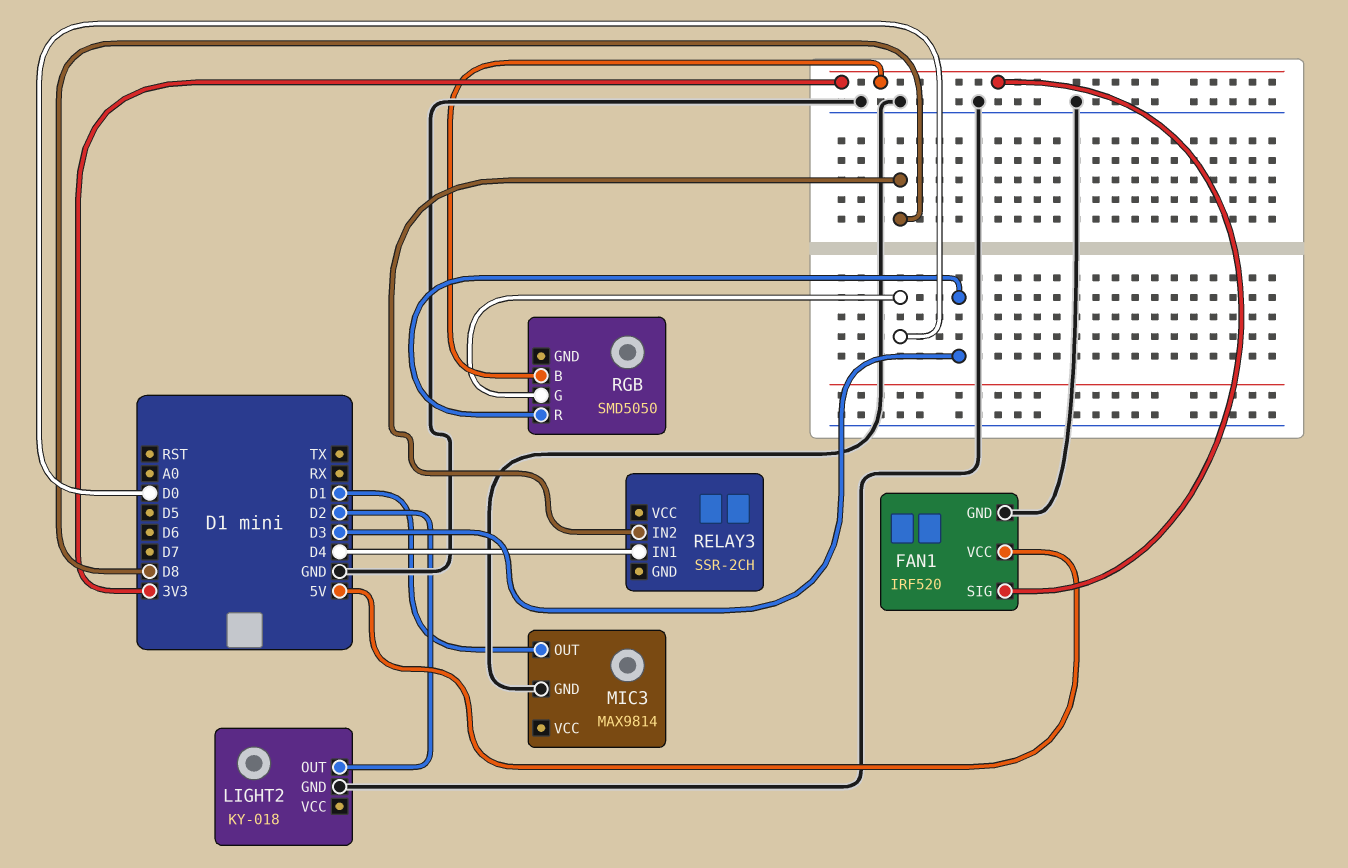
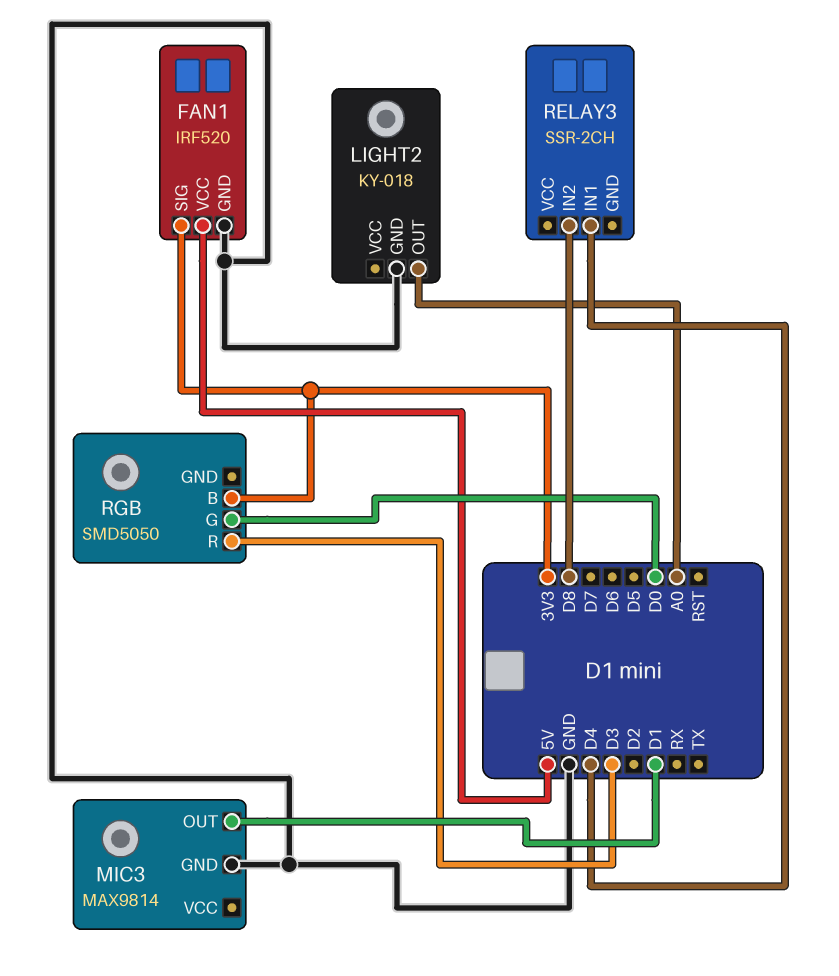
LIGHT2 pin OUT: D2 -> A0

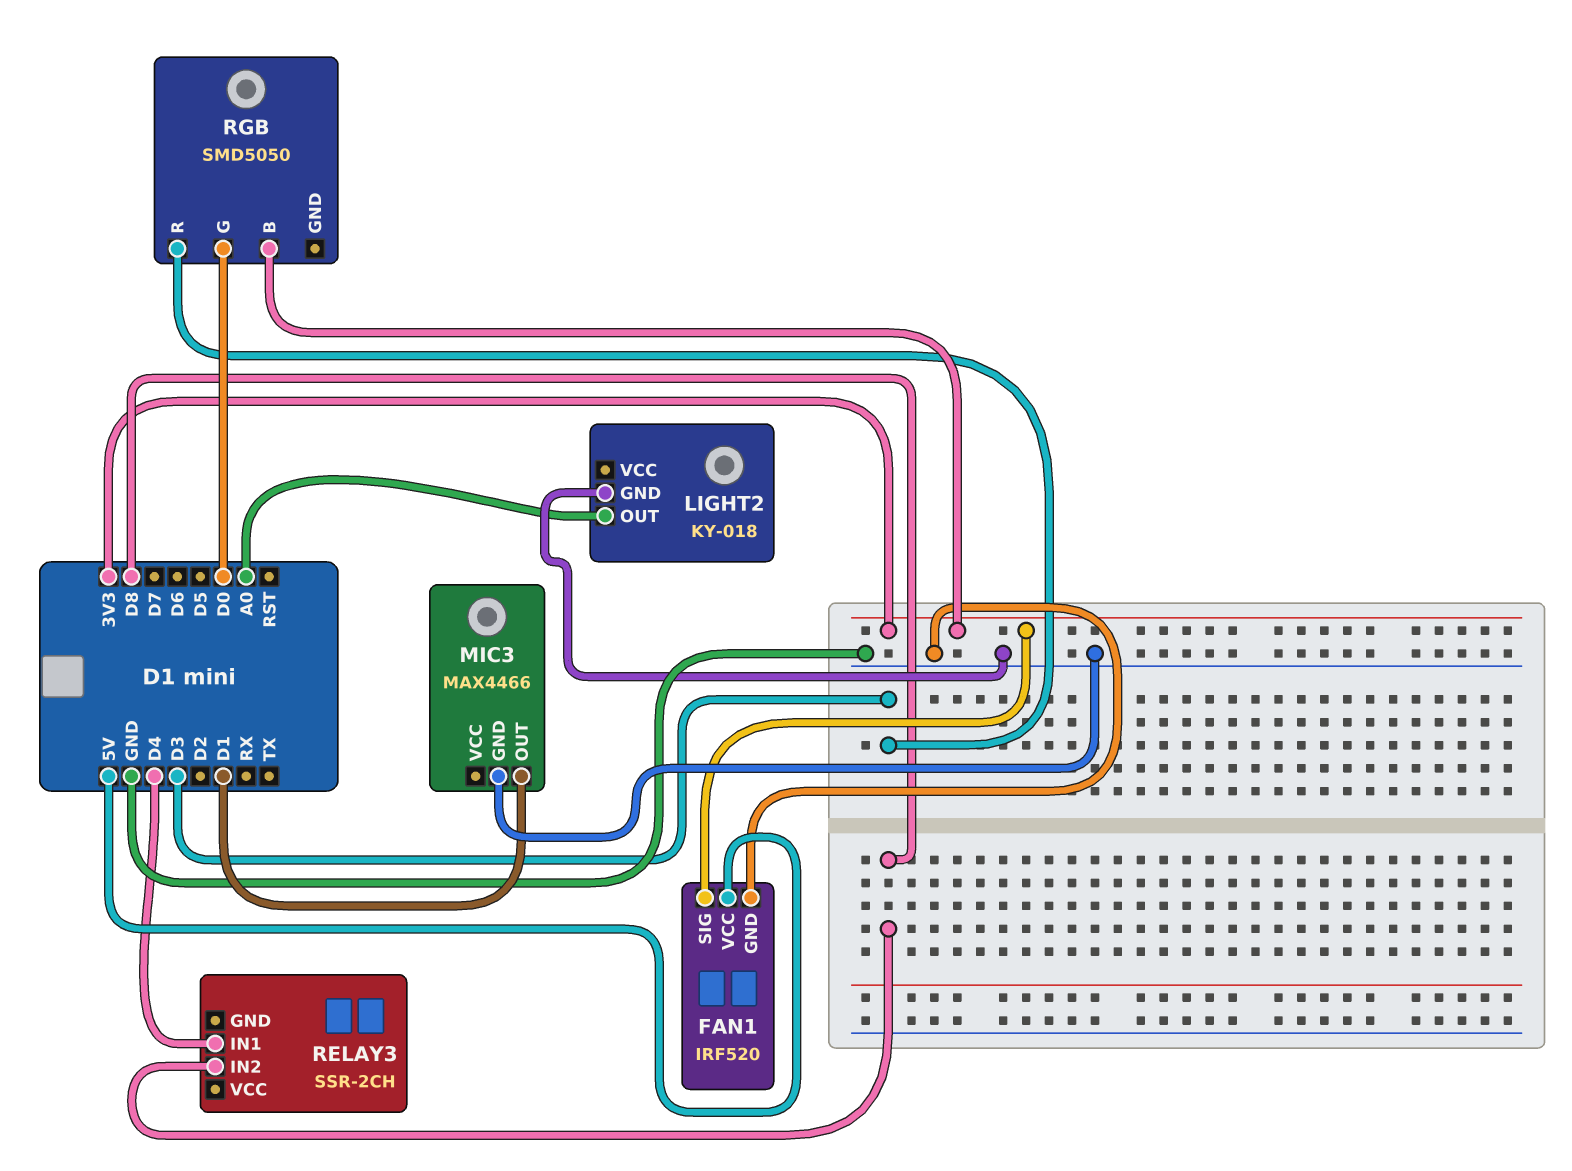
MIC3: MAX9814 -> MAX4466

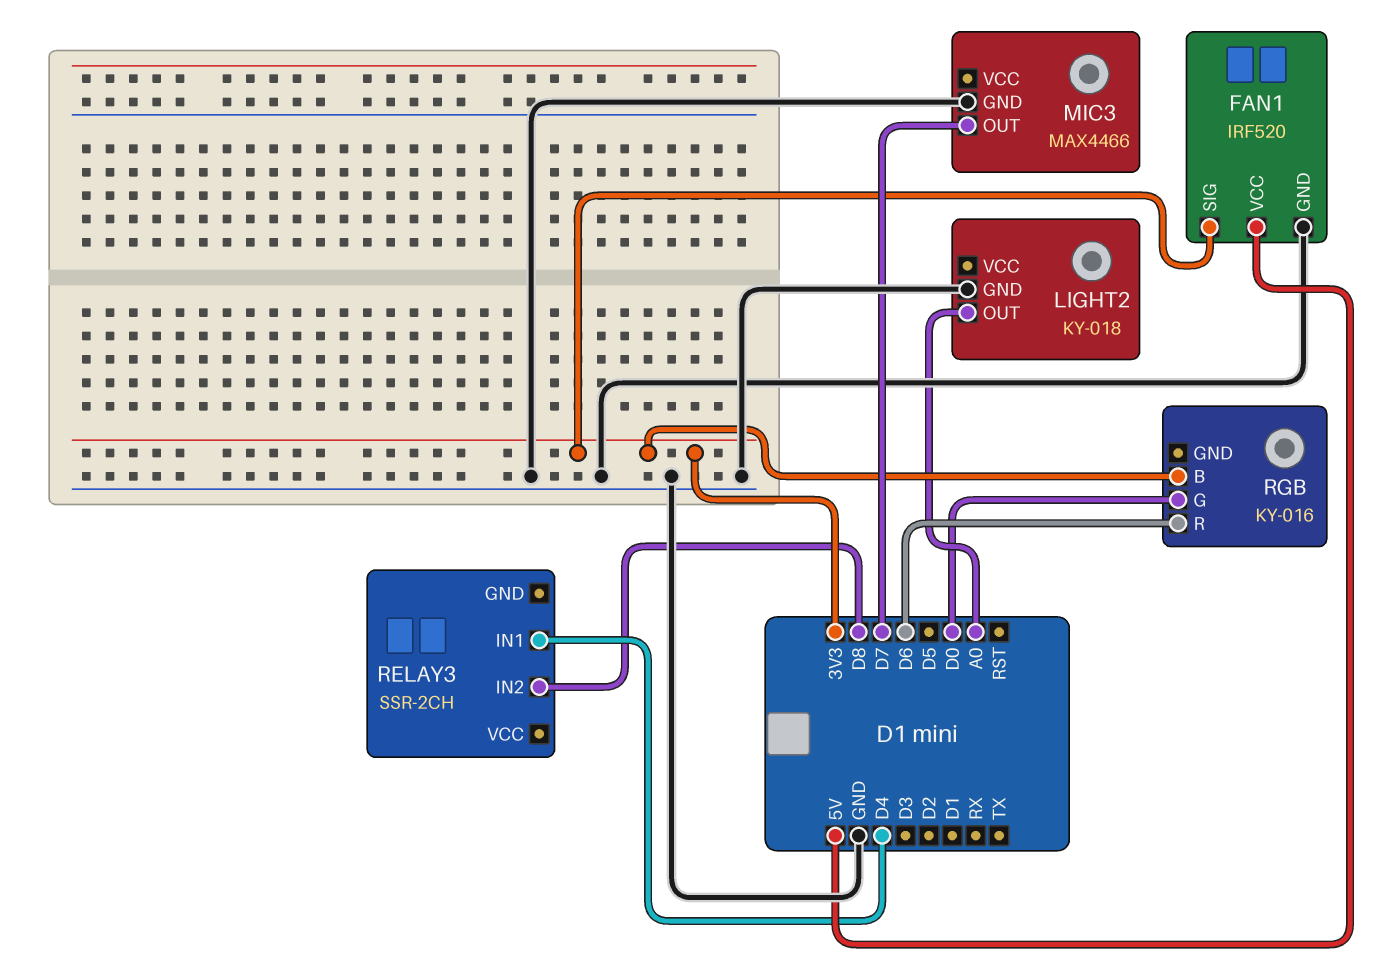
MIC3 pin OUT: D1 -> D7
RGB: SMD5050 -> KY-016
RGB pin R: D3 -> D6

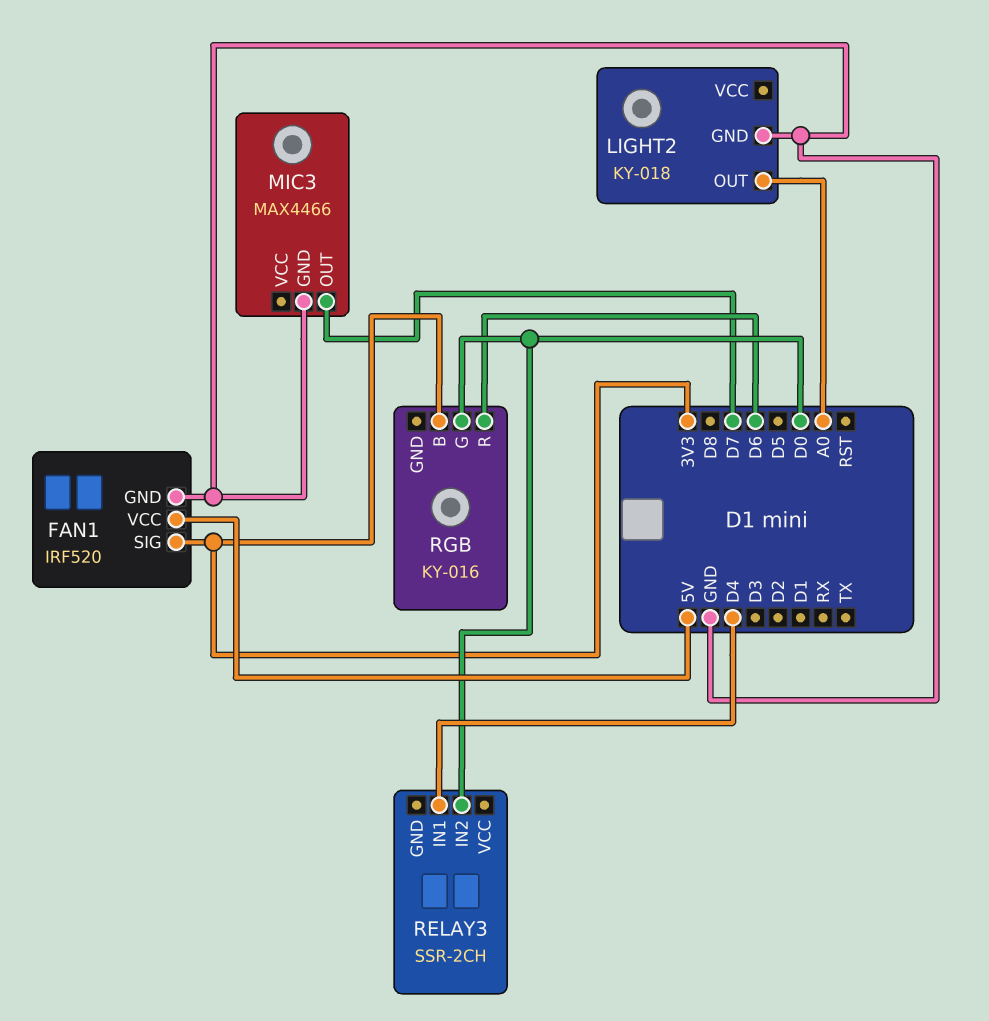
RELAY3 pin IN2: D8 -> D0

